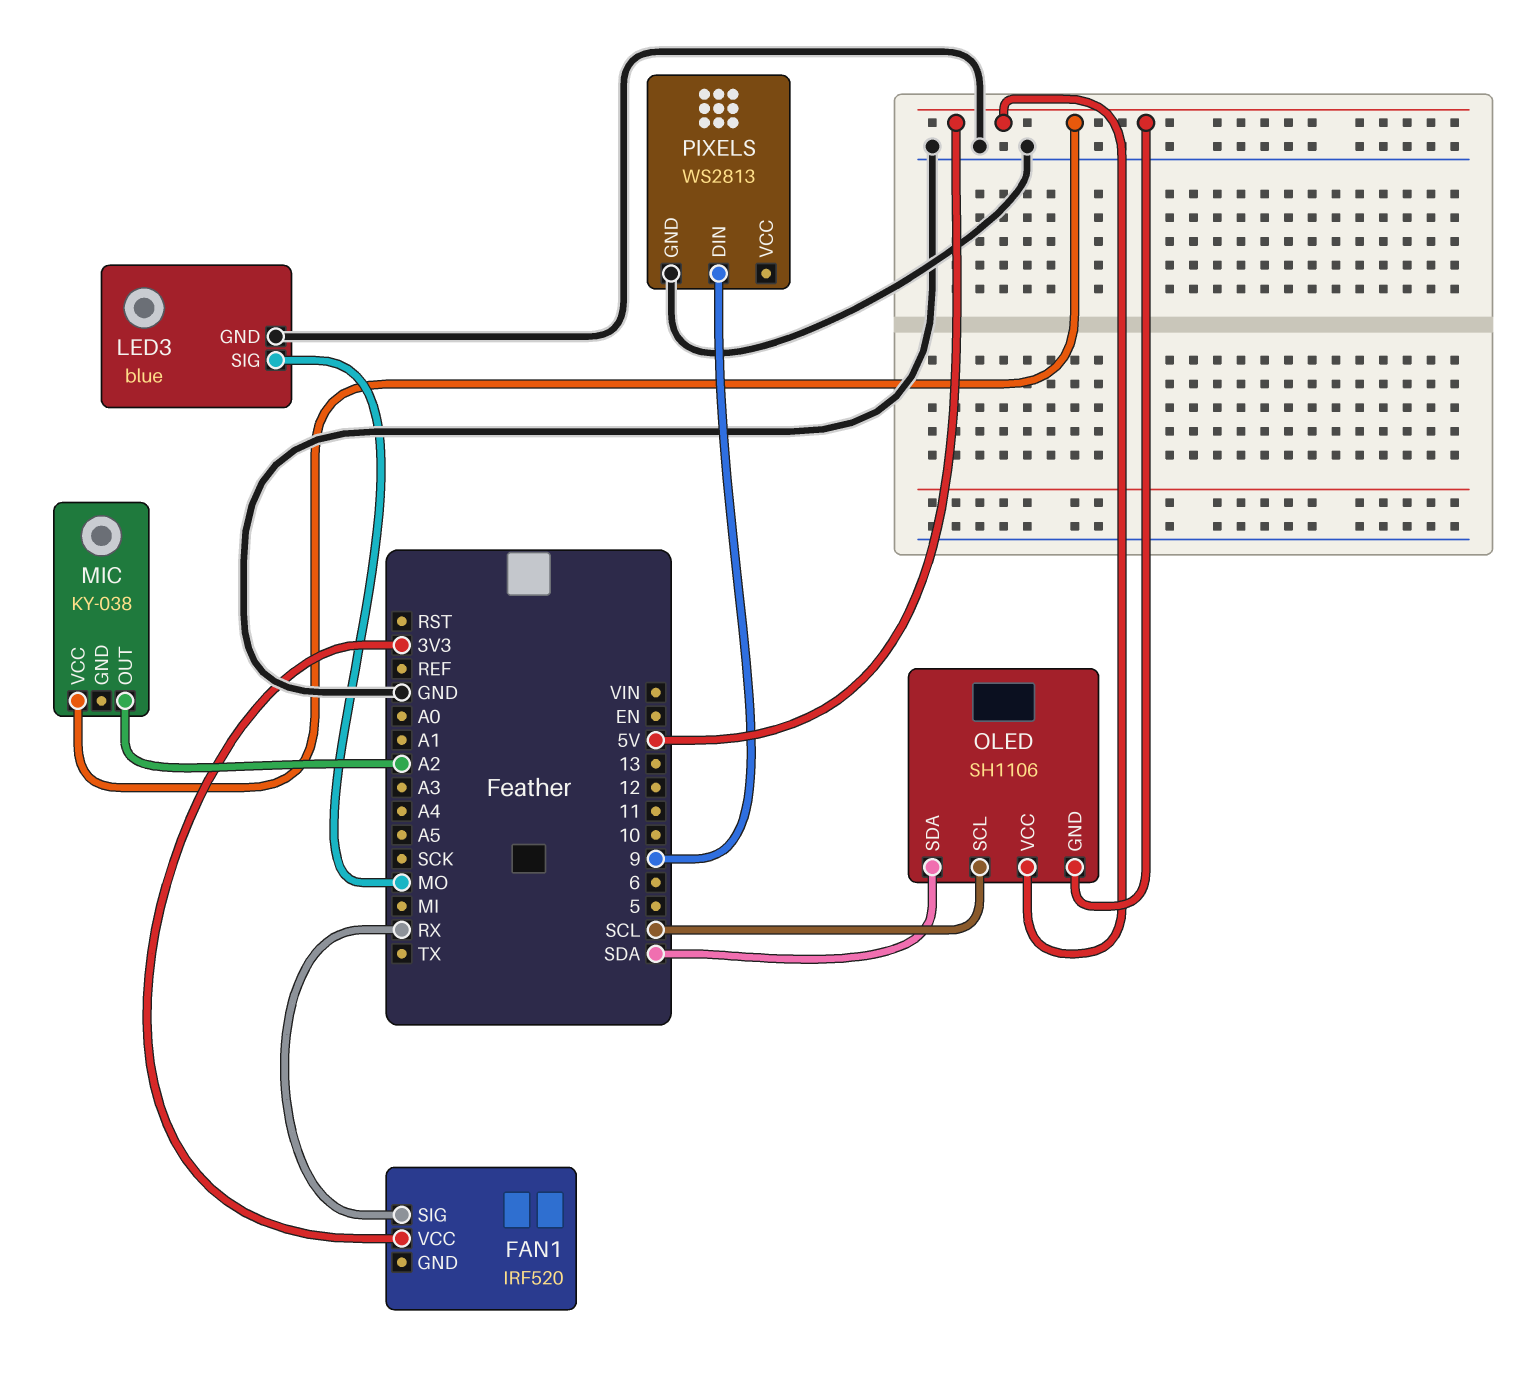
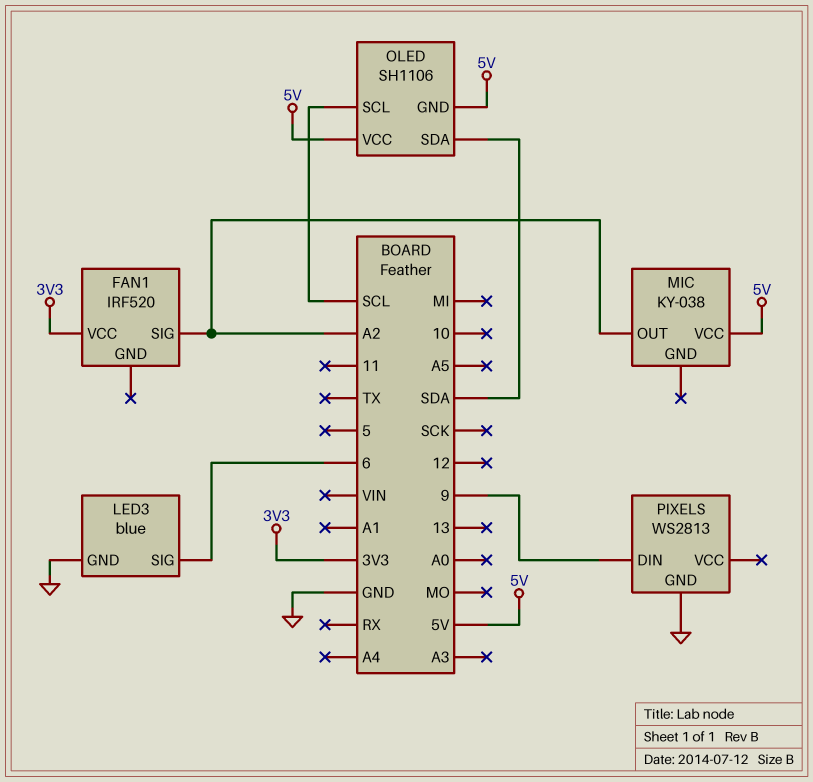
FAN1 pin SIG: RX -> A2
LED3 pin SIG: MO -> 6

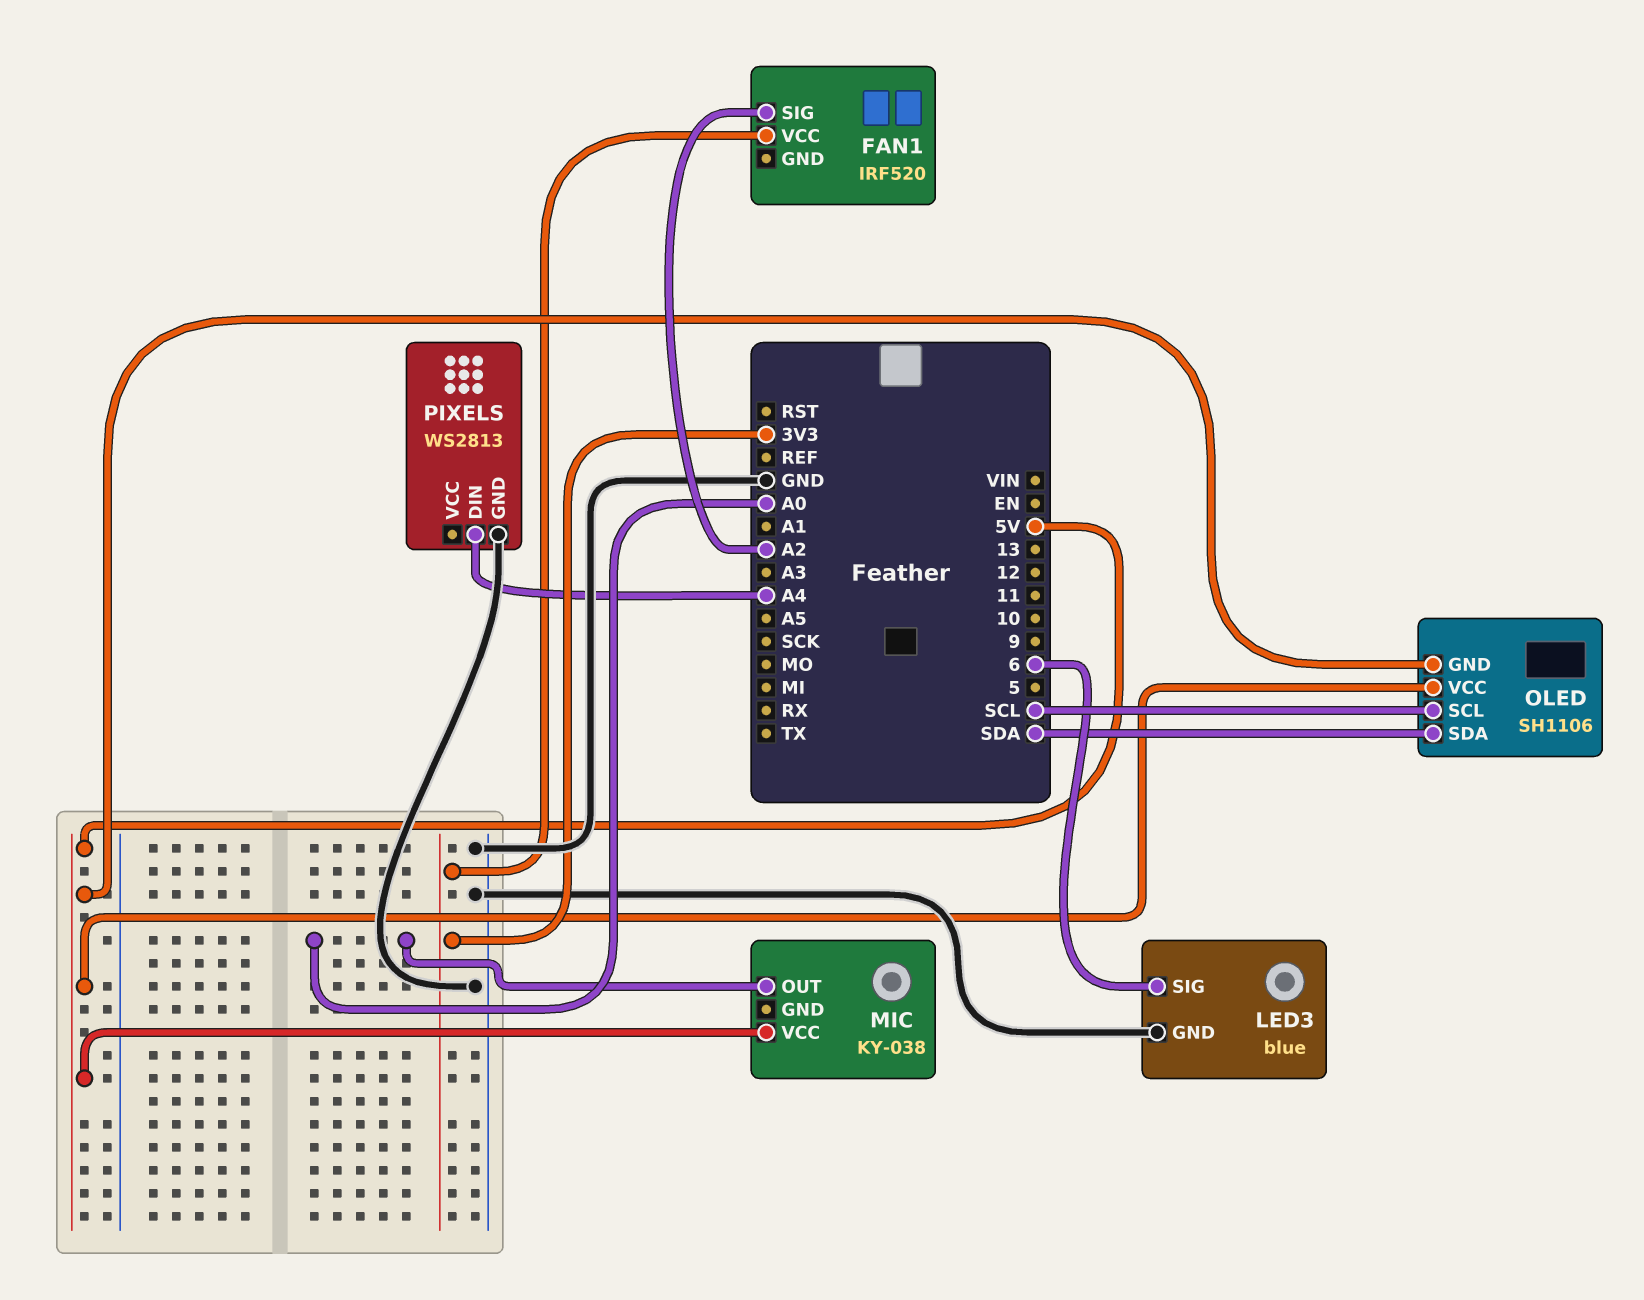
MIC pin OUT: A2 -> A0
PIXELS pin DIN: 9 -> A4

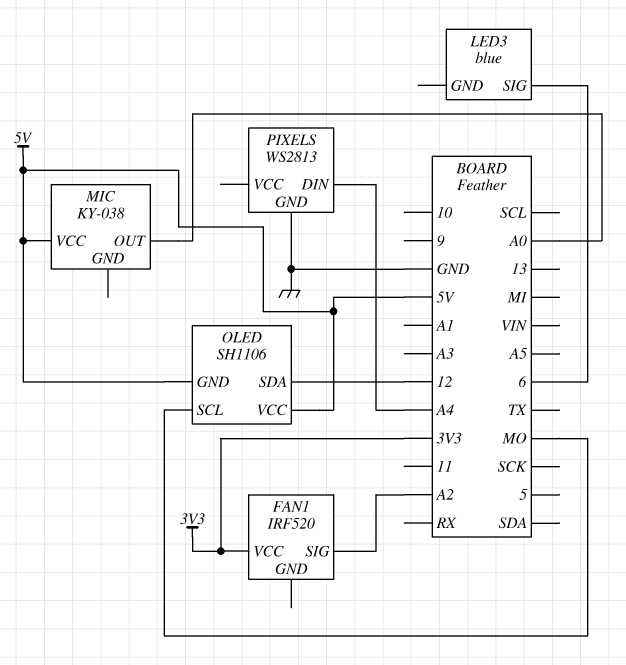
LED3 pin GND: GND -> none
OLED pin SCL: SCL -> MO
OLED pin SDA: SDA -> 12

